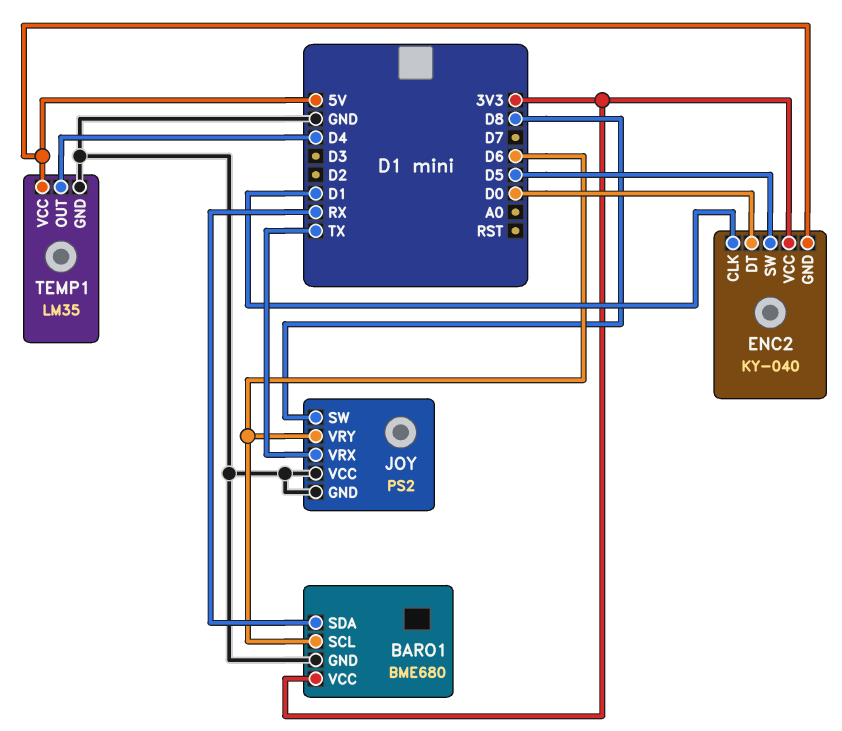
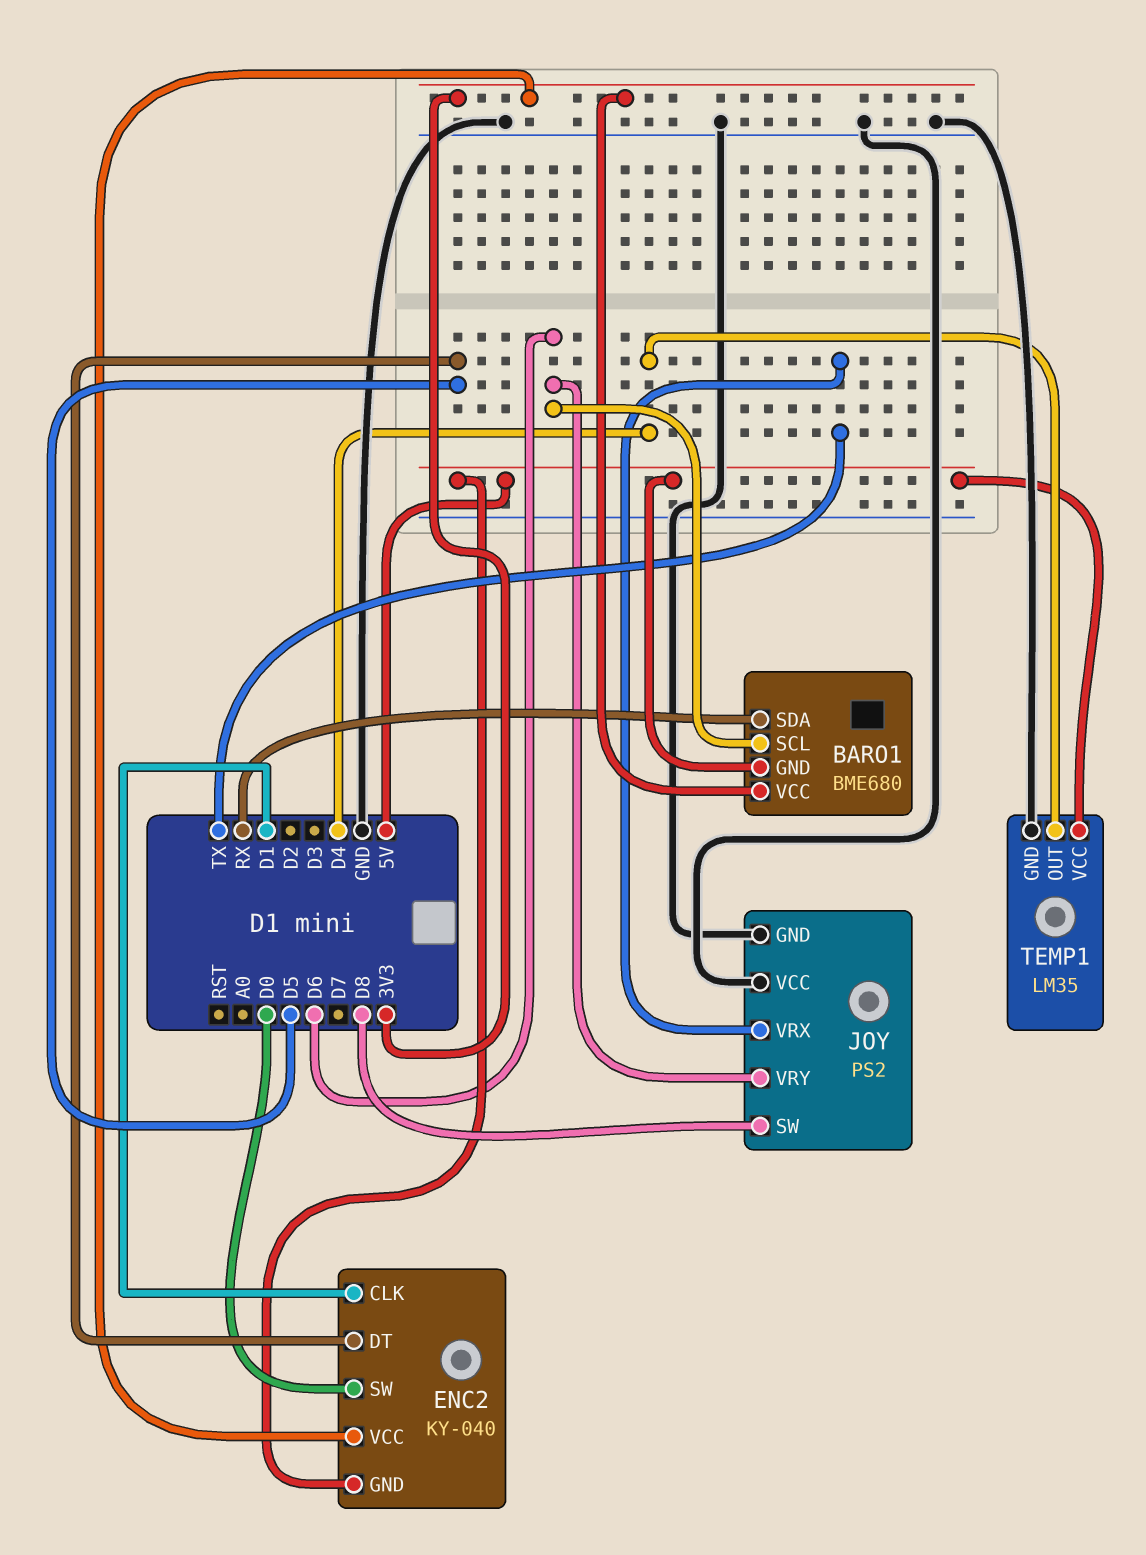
BARO1 pin GND: GND -> 5V
ENC2 pin DT: D0 -> D5
ENC2 pin SW: D5 -> D0

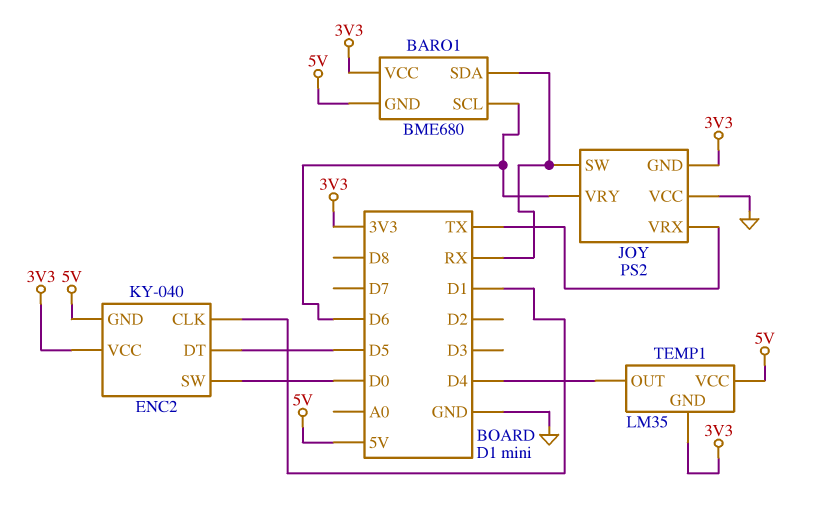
JOY pin GND: GND -> 3V3
JOY pin SW: D8 -> RX
TEMP1 pin GND: GND -> 3V3

